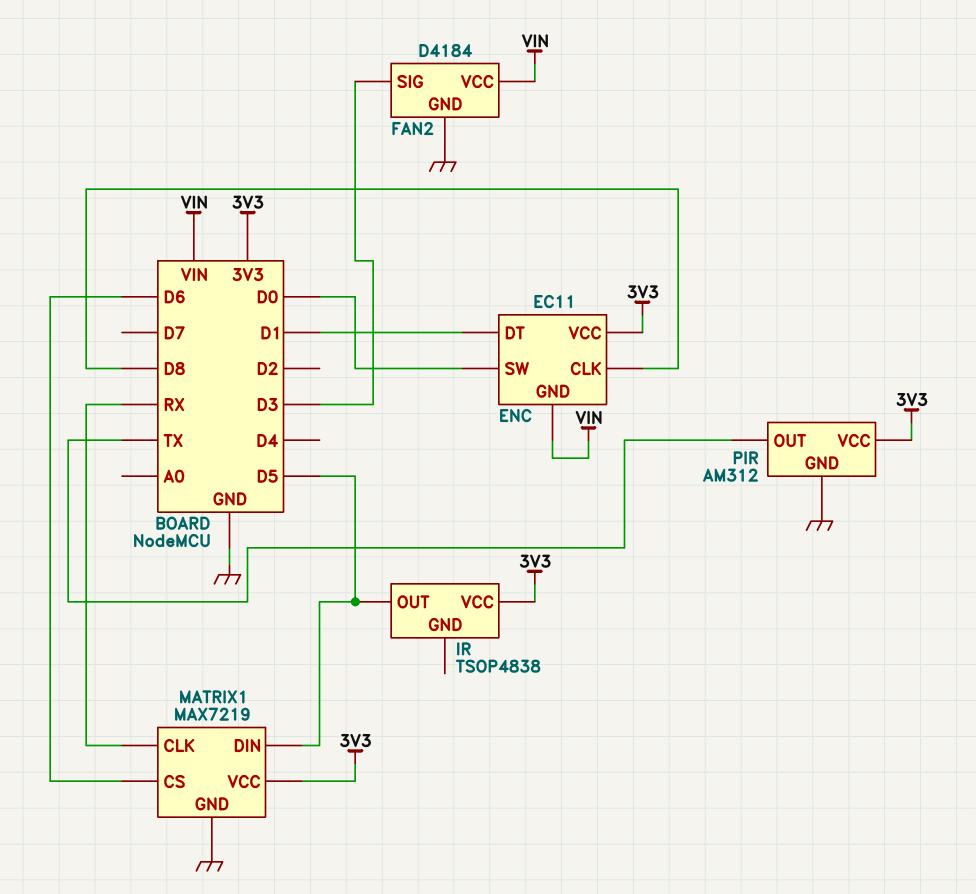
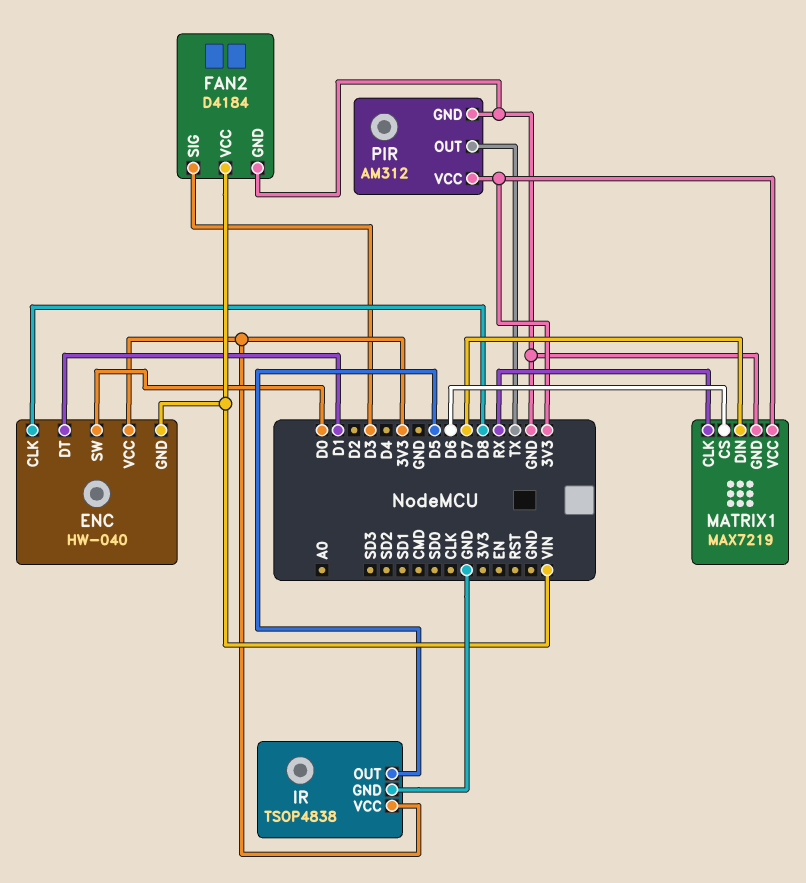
ENC: EC11 -> HW-040
IR pin GND: none -> GND
MATRIX1 pin DIN: D5 -> D7

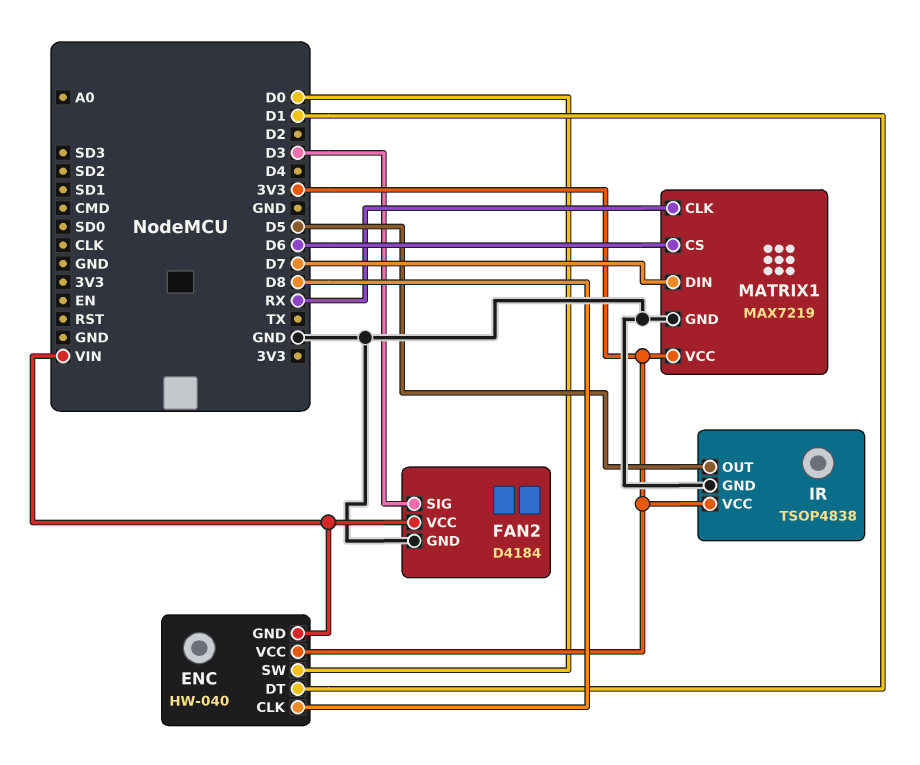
PIR: AM312 -> none
PIR pin GND: GND -> none
PIR pin OUT: TX -> none
PIR pin VCC: 3V3 -> none

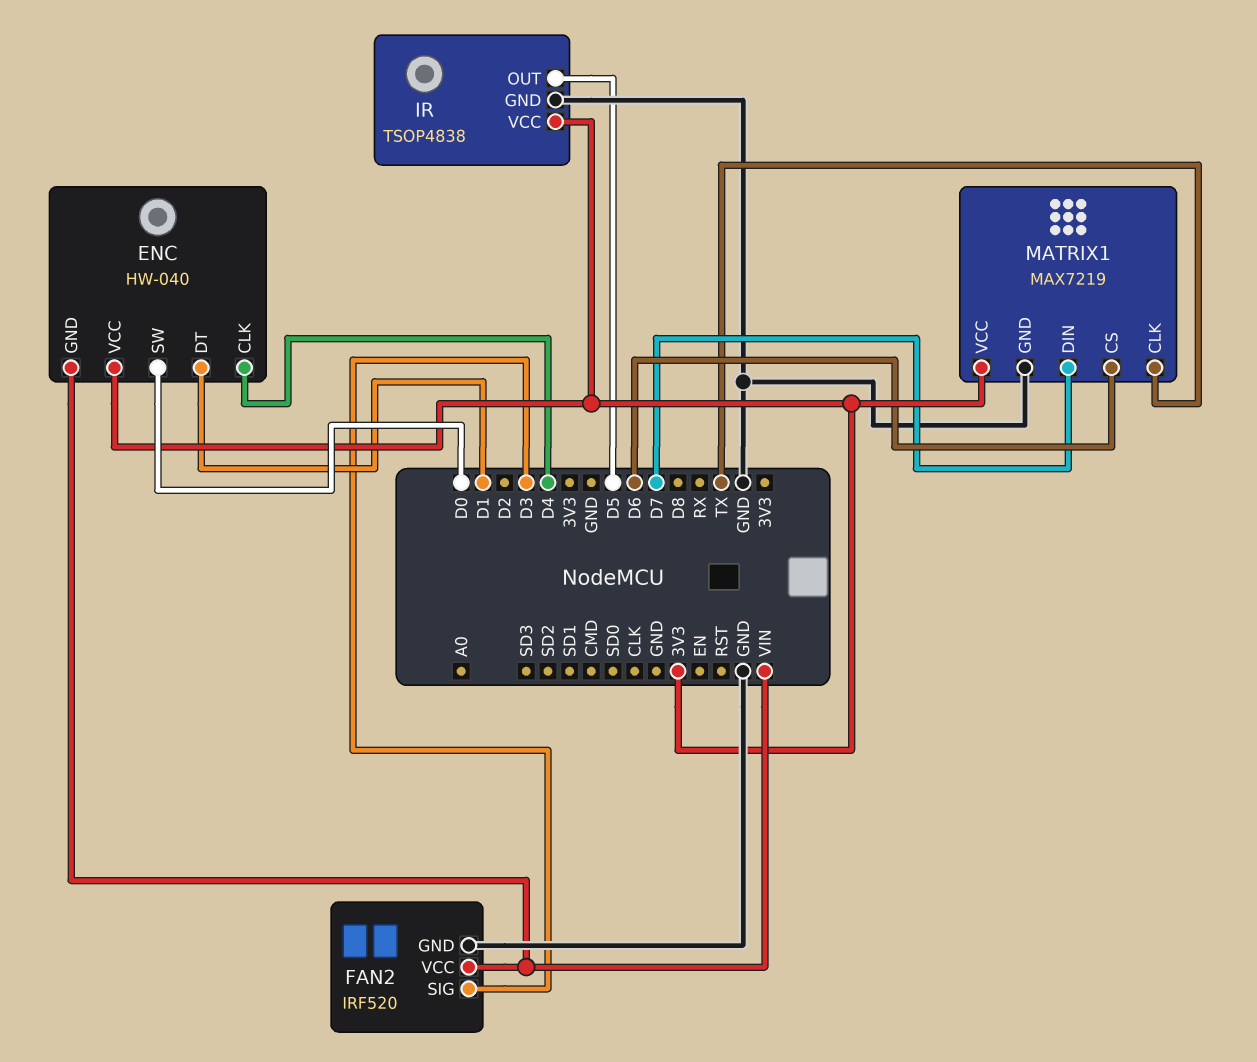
ENC pin CLK: D8 -> D4
FAN2: D4184 -> IRF520
MATRIX1 pin CLK: RX -> TX

